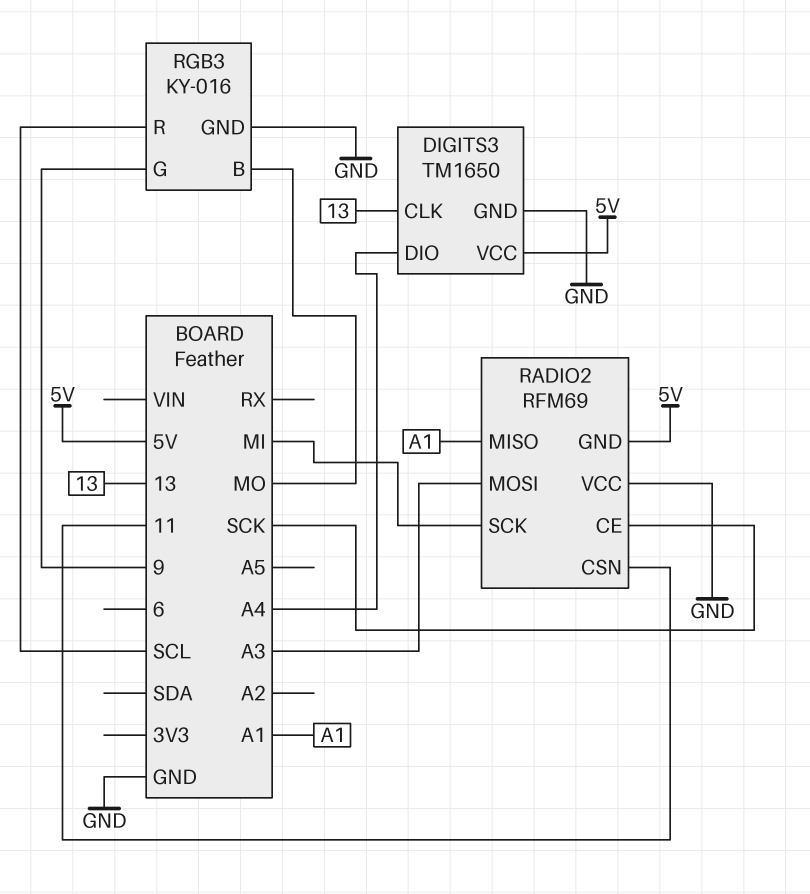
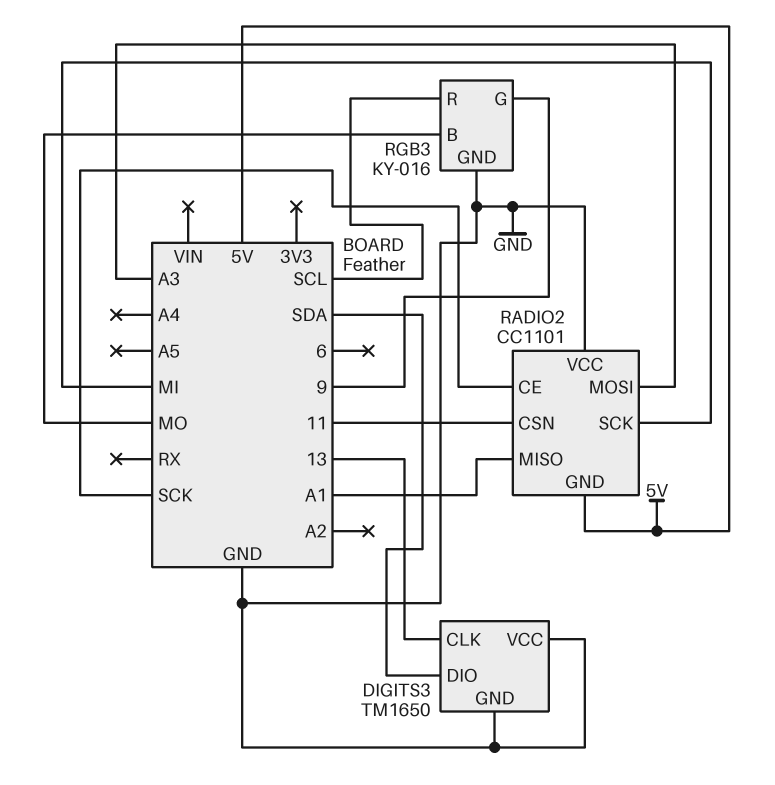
DIGITS3 pin DIO: A4 -> SDA
DIGITS3 pin VCC: 5V -> GND
RADIO2: RFM69 -> CC1101

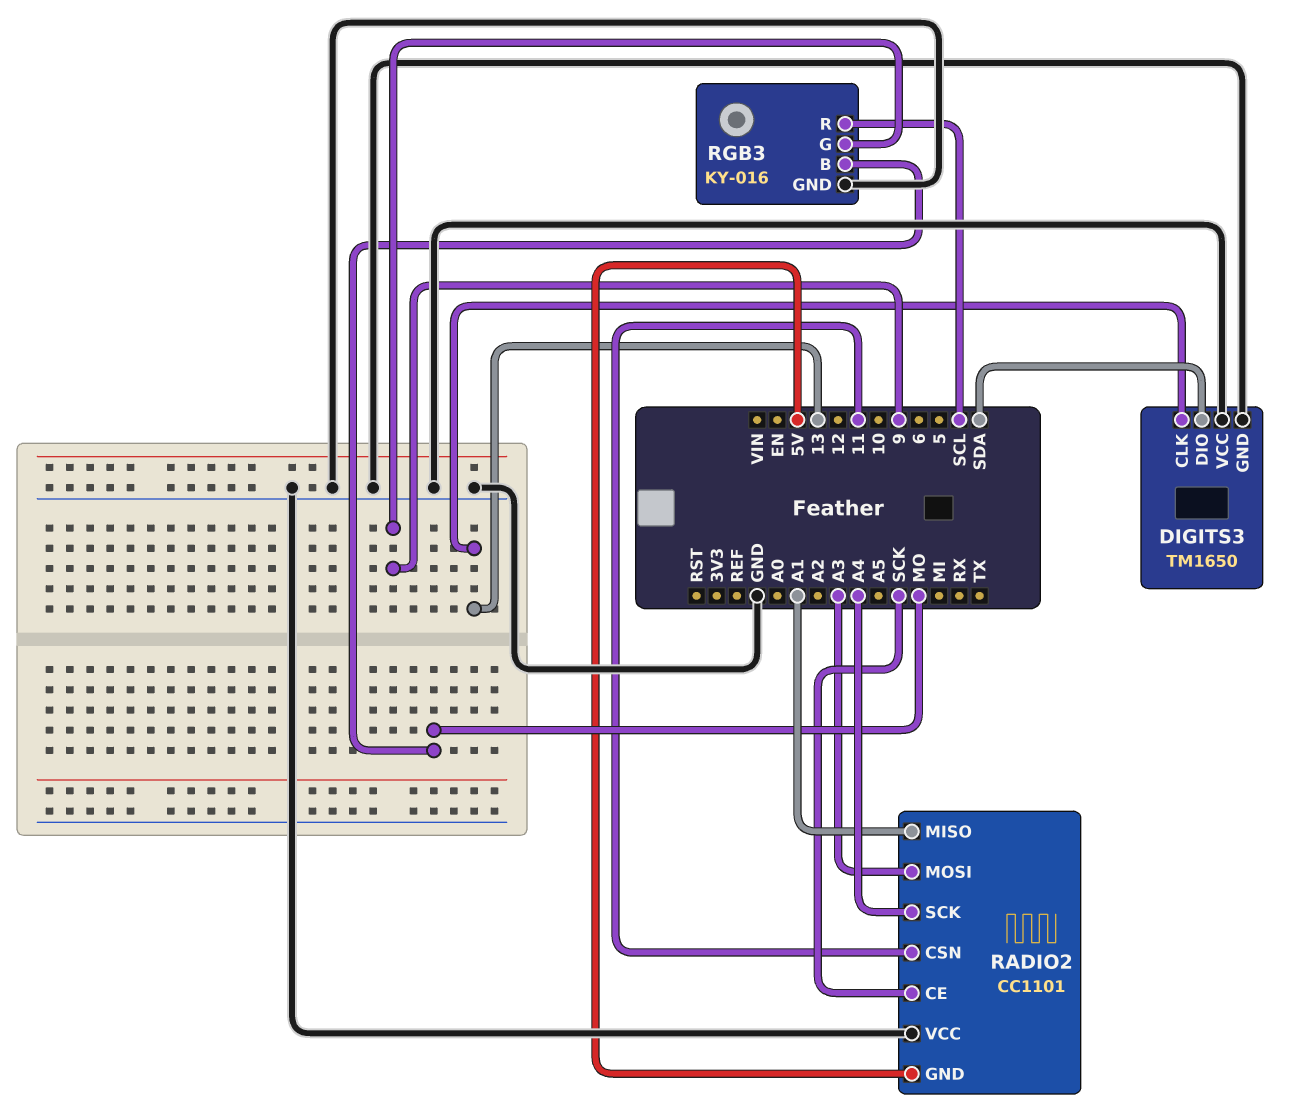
RADIO2 pin SCK: MI -> A4

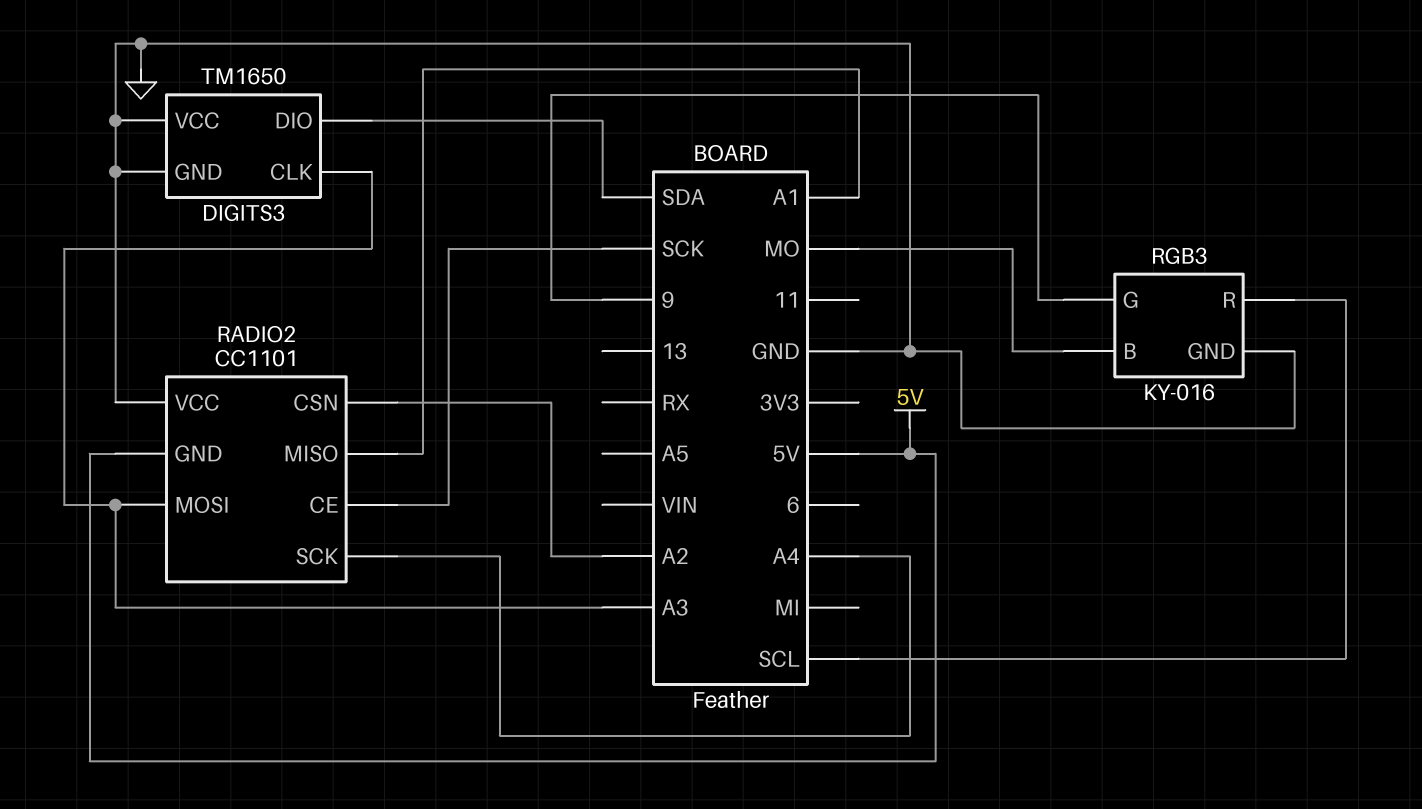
DIGITS3 pin CLK: 13 -> A3
RADIO2 pin CSN: 11 -> A2

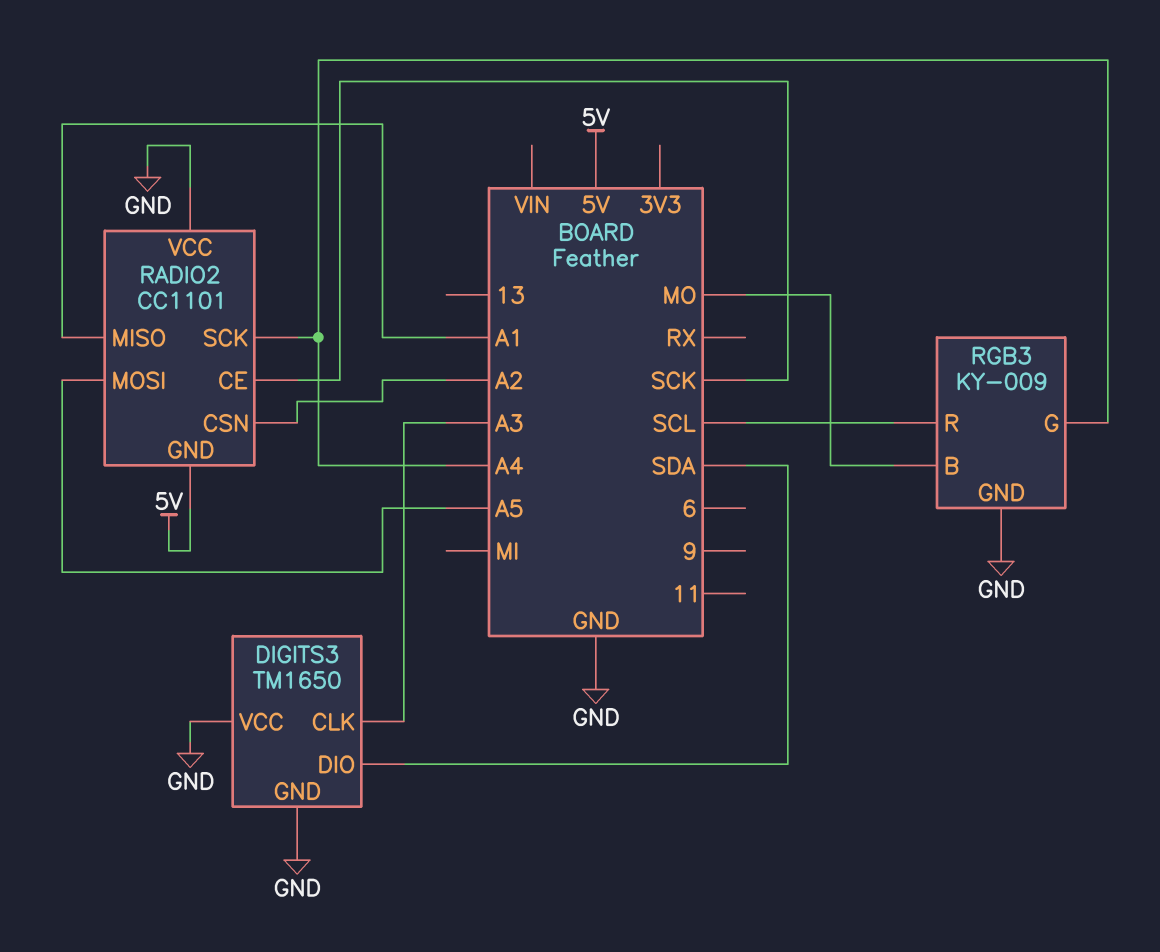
RADIO2 pin MOSI: A3 -> A5
RGB3: KY-016 -> KY-009
RGB3 pin G: 9 -> A4

